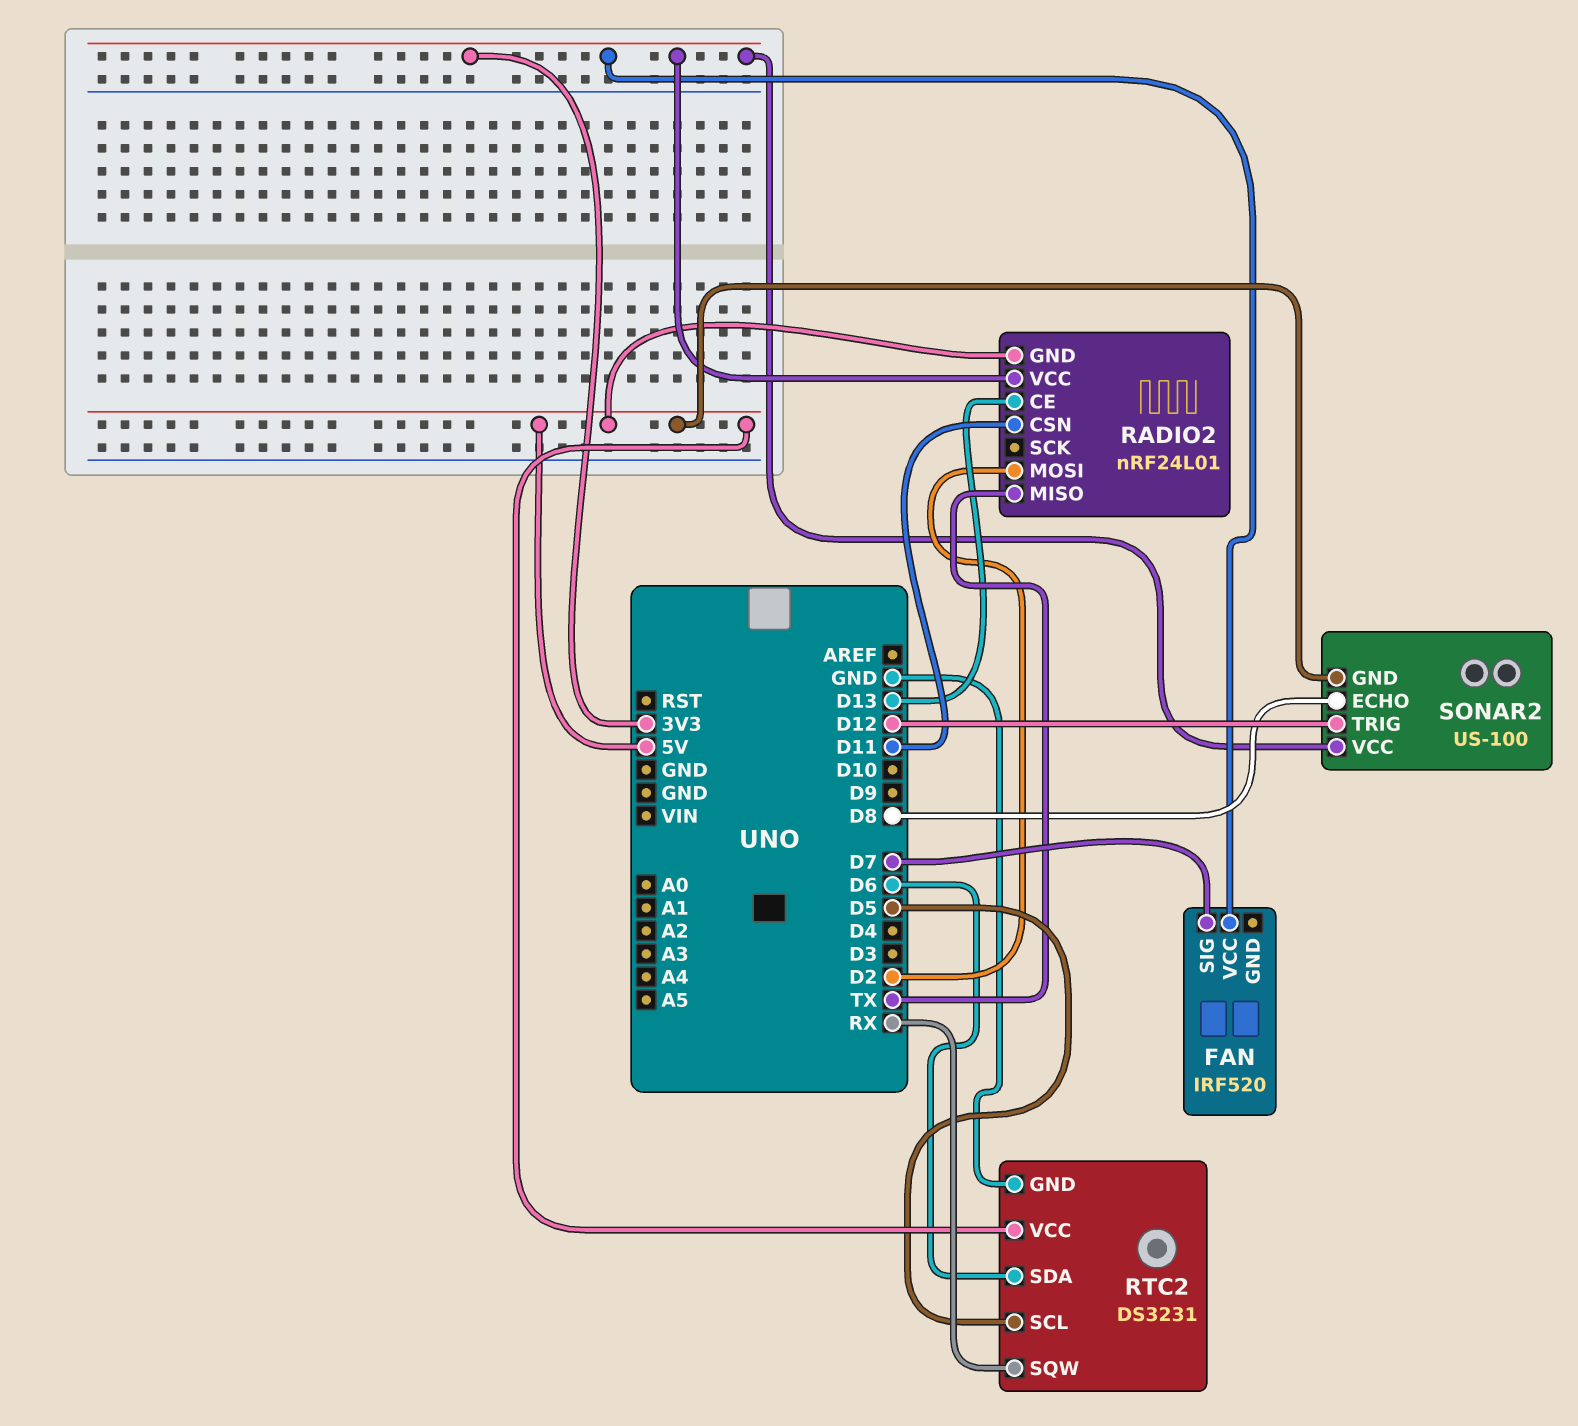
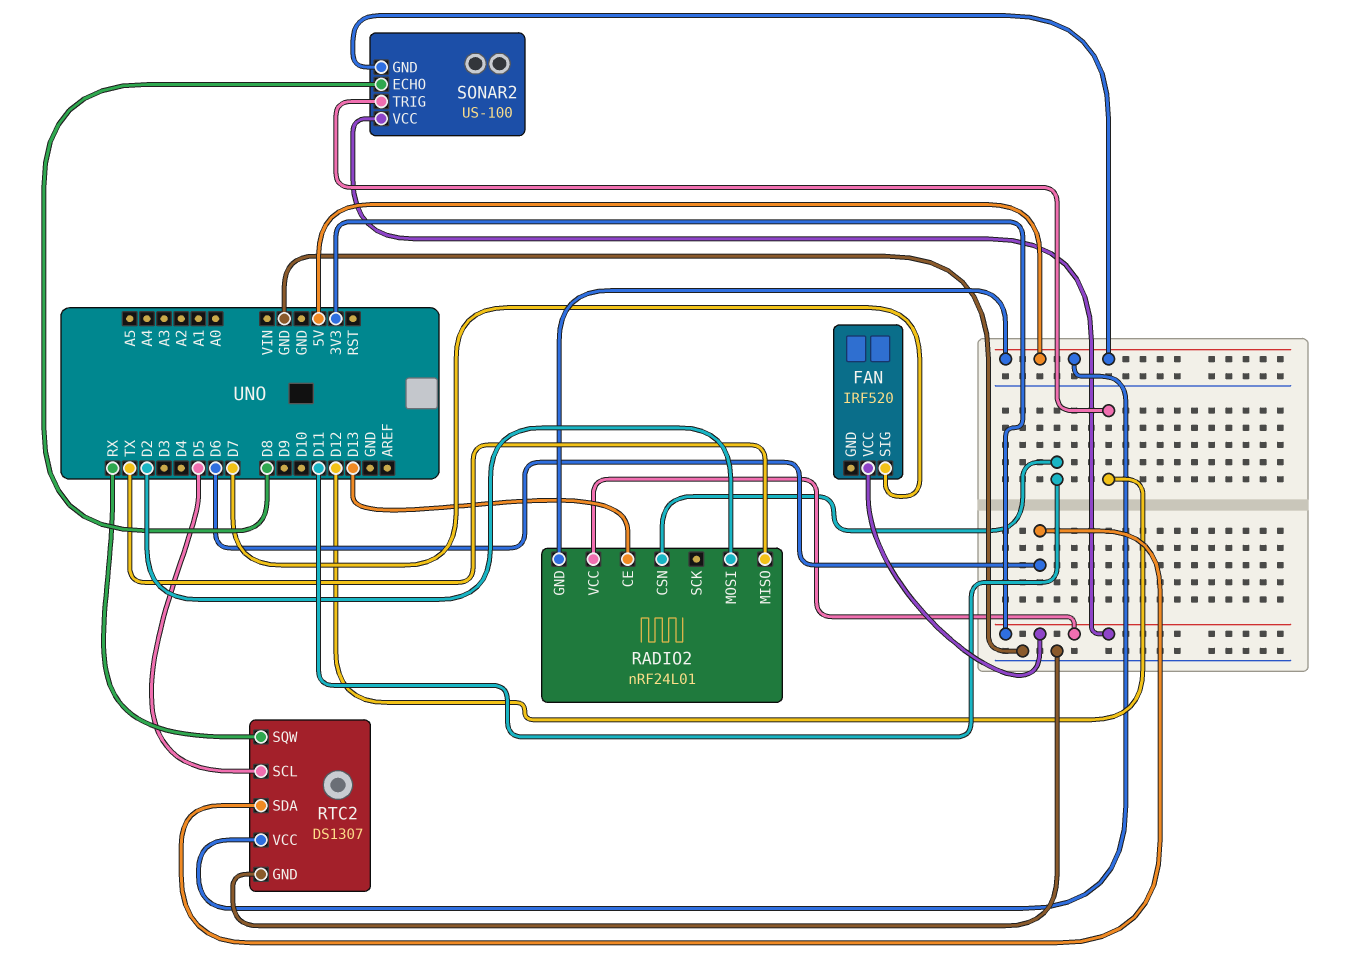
RTC2: DS3231 -> DS1307

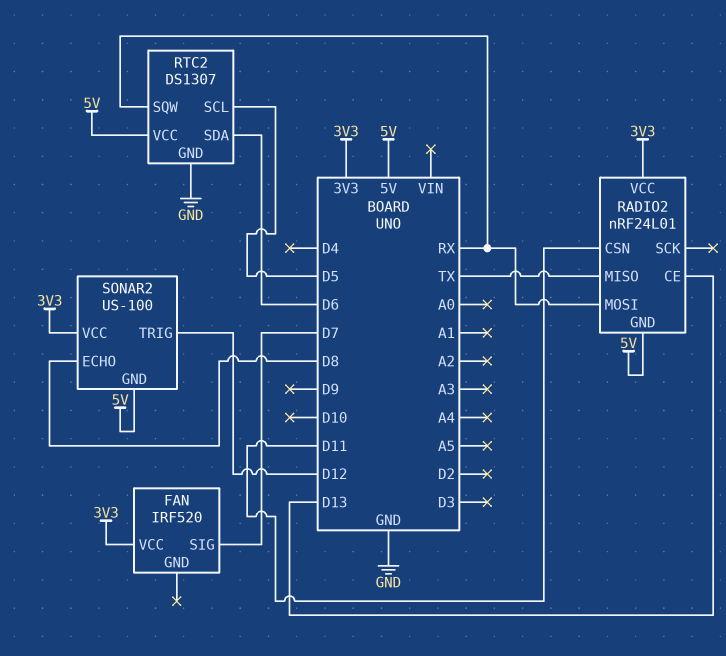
RADIO2 pin MOSI: D2 -> RX

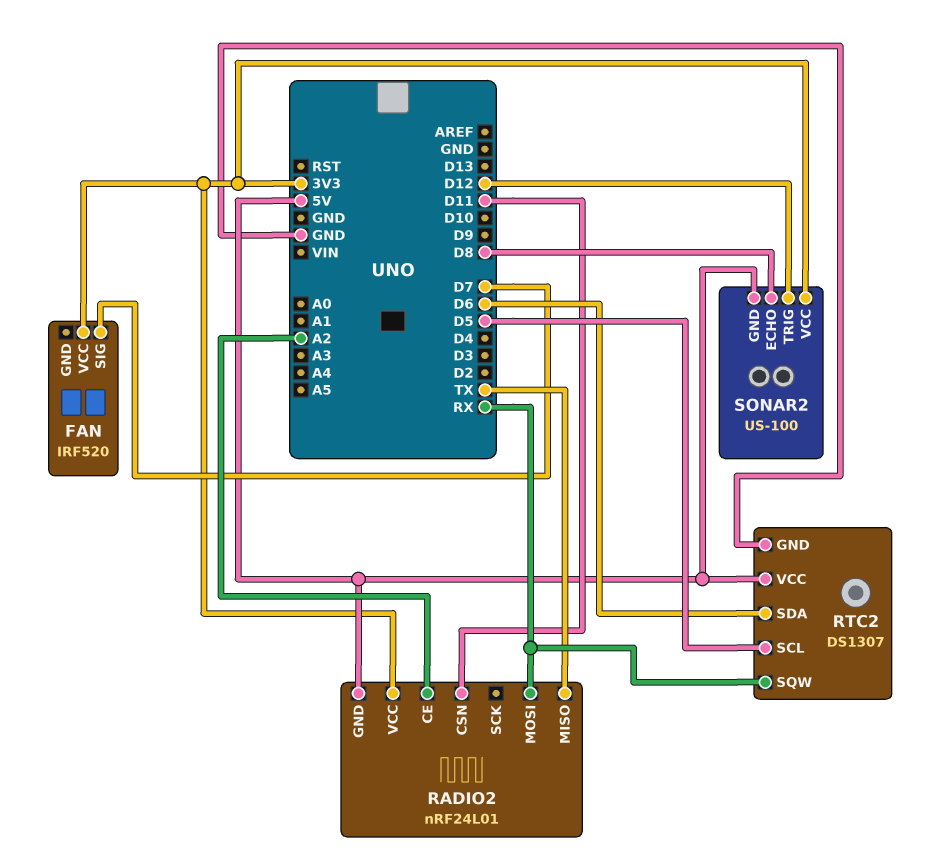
RADIO2 pin CE: D13 -> A2

